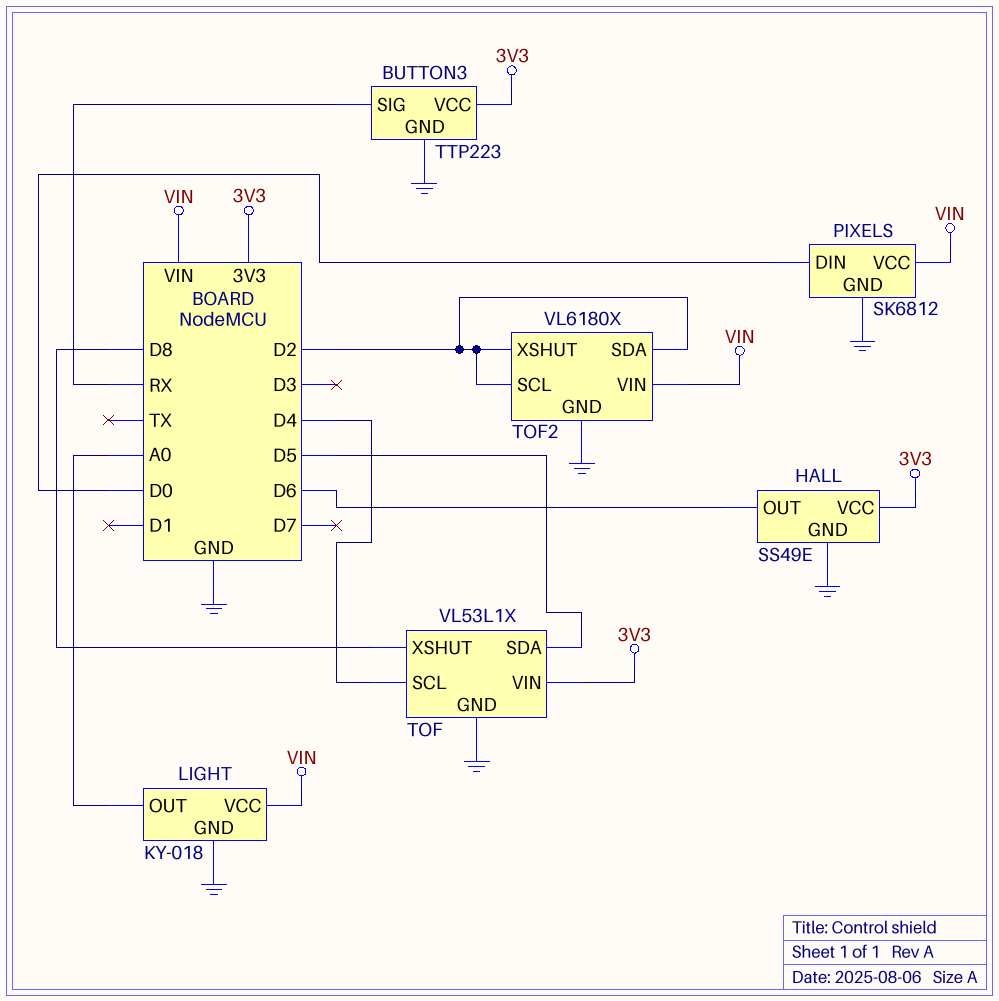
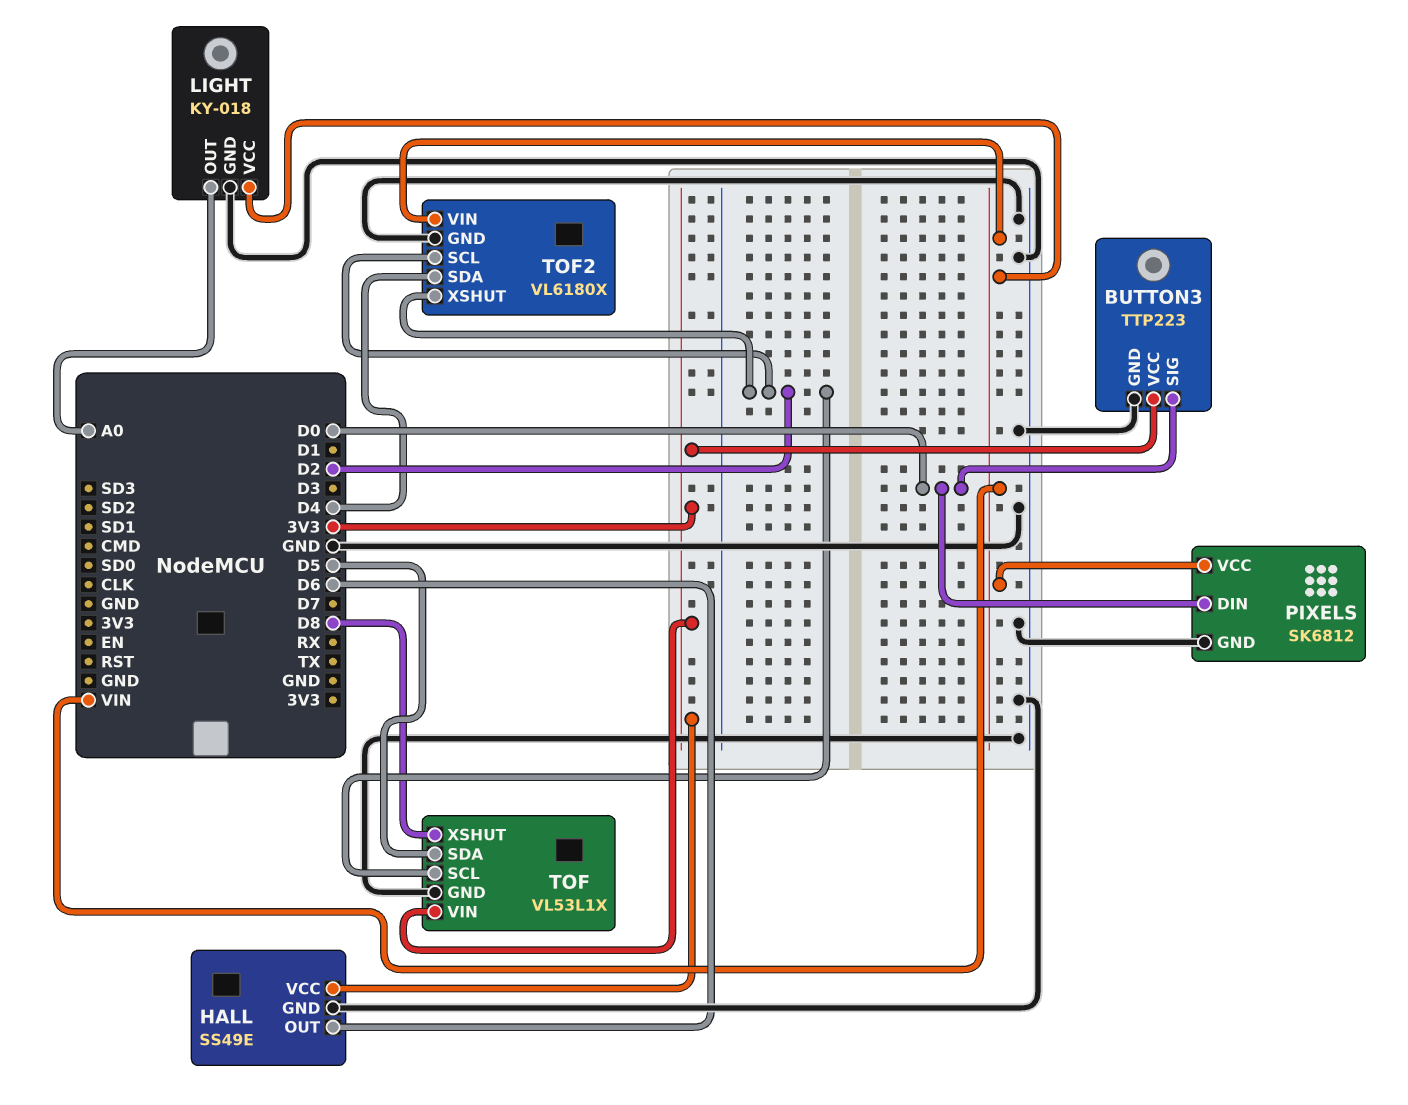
BUTTON3 pin SIG: RX -> D0
TOF pin SCL: D4 -> D2
TOF2 pin SDA: D2 -> D4

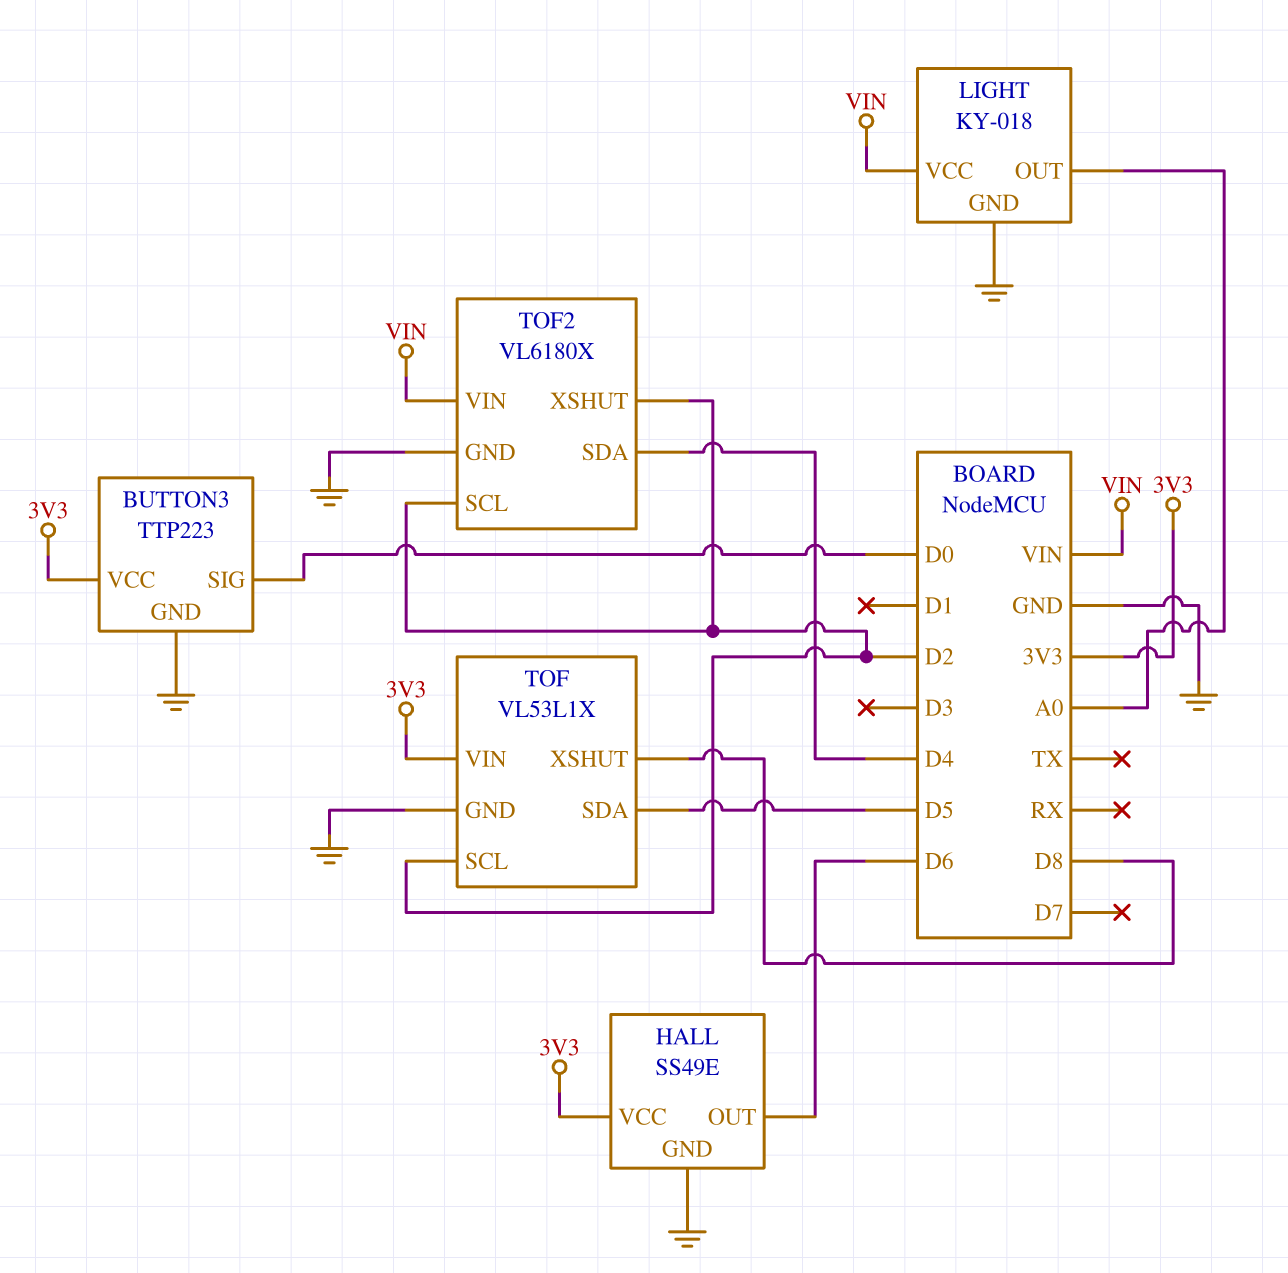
PIXELS: SK6812 -> none
PIXELS pin DIN: D0 -> none
PIXELS pin GND: GND -> none
PIXELS pin VCC: VIN -> none

